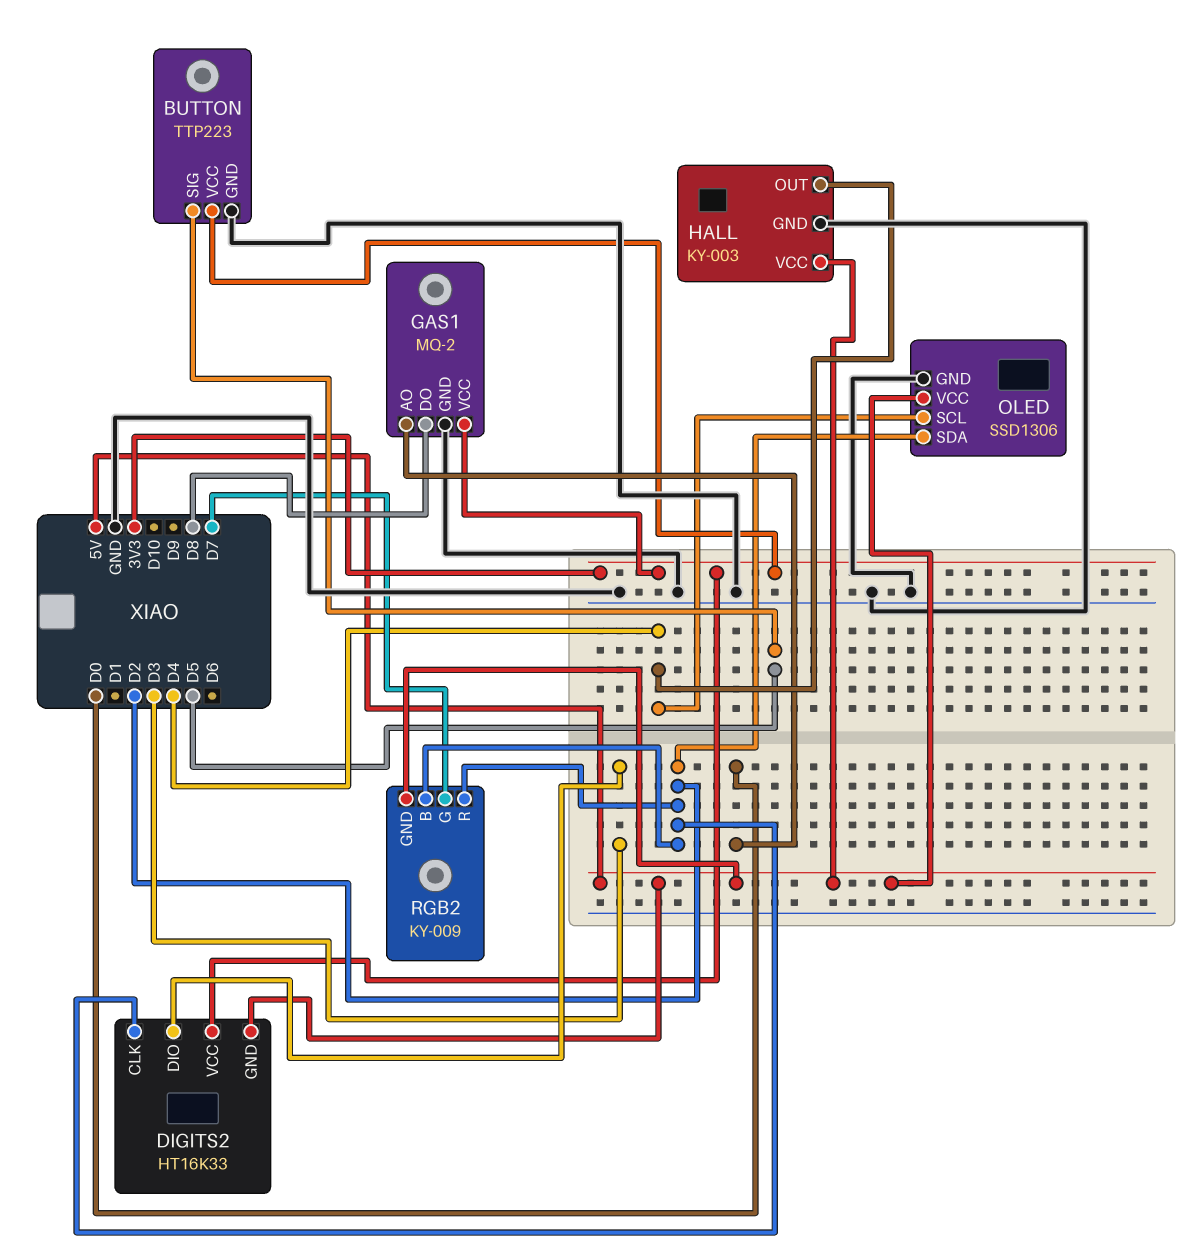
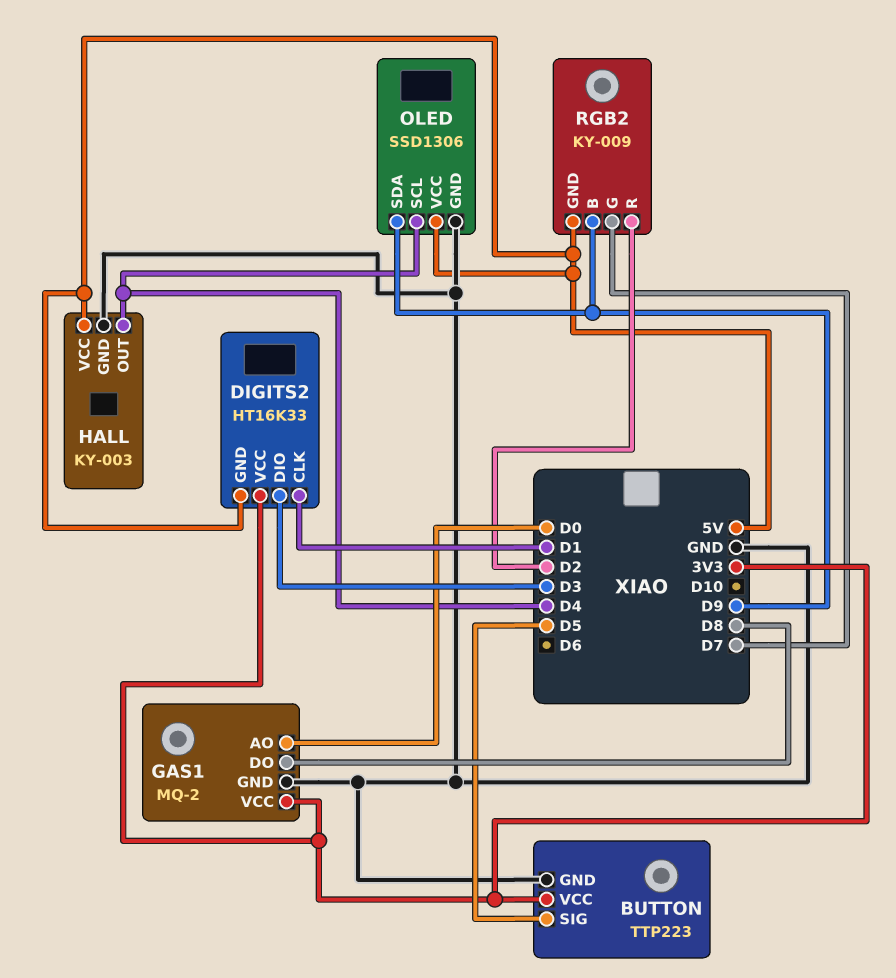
DIGITS2 pin CLK: D2 -> D1
OLED pin SDA: D2 -> D9
RGB2 pin B: D2 -> D9

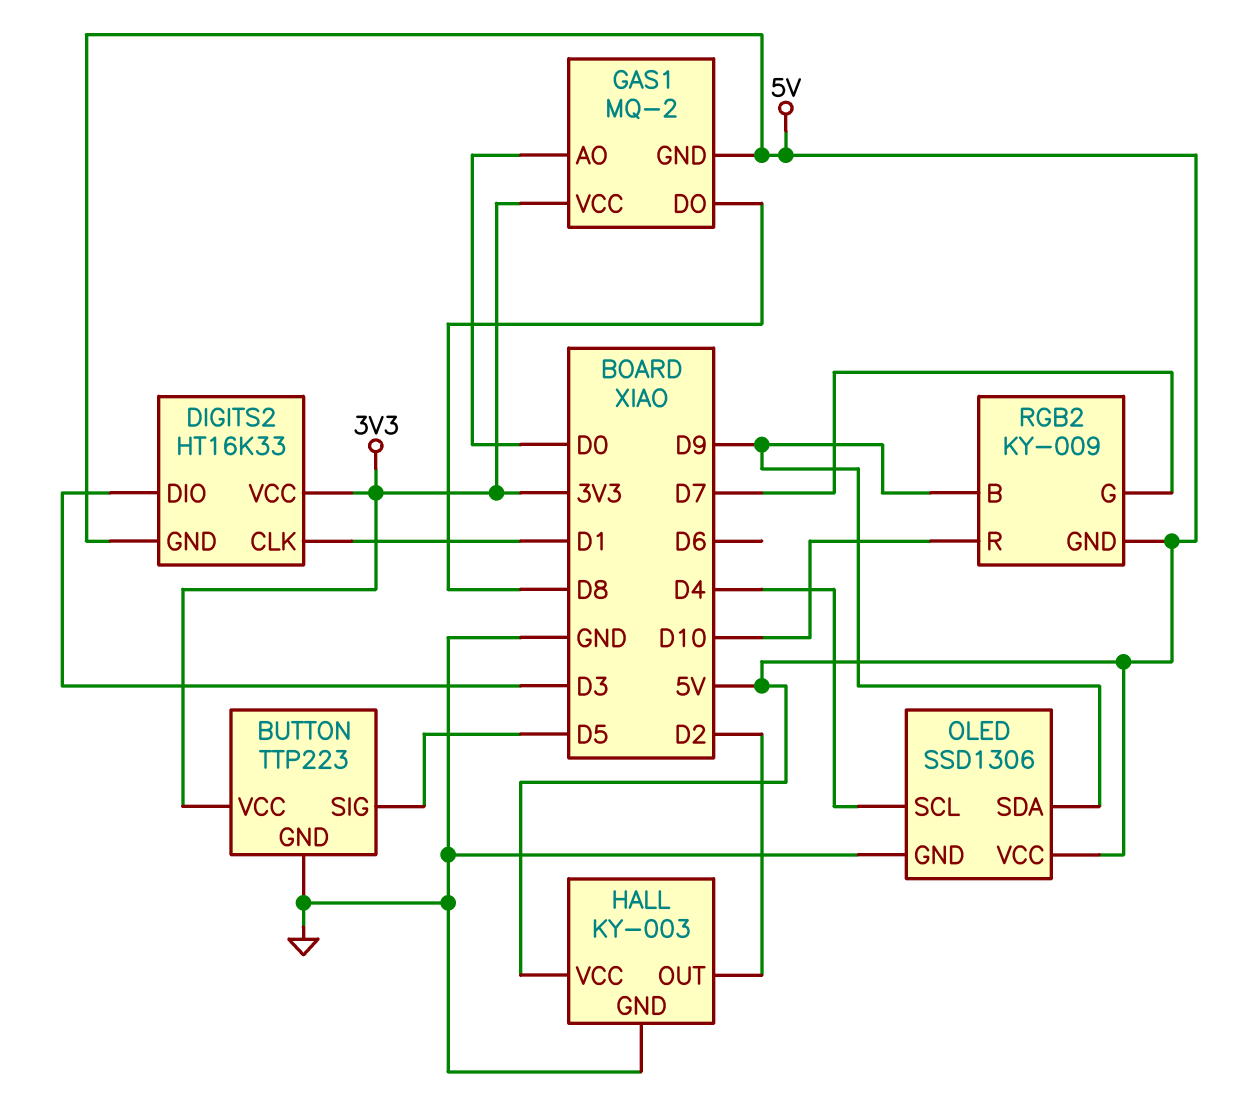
GAS1 pin GND: GND -> 5V
HALL pin OUT: D4 -> D2
RGB2 pin R: D2 -> D10

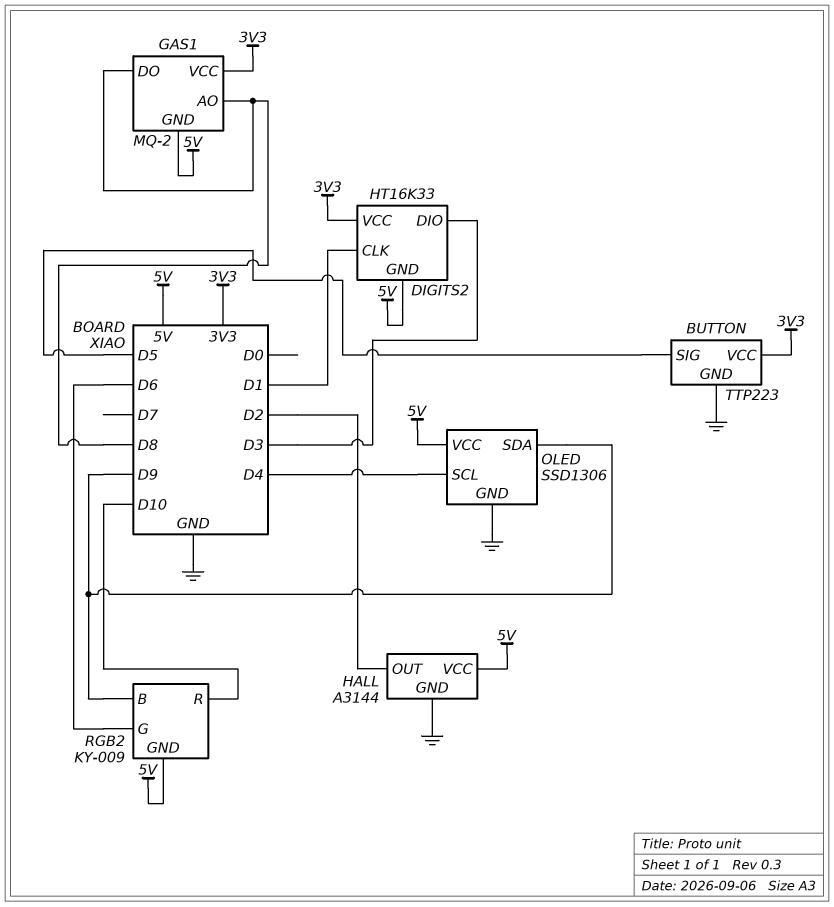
GAS1 pin AO: D0 -> D8
HALL: KY-003 -> A3144
RGB2 pin G: D7 -> D6

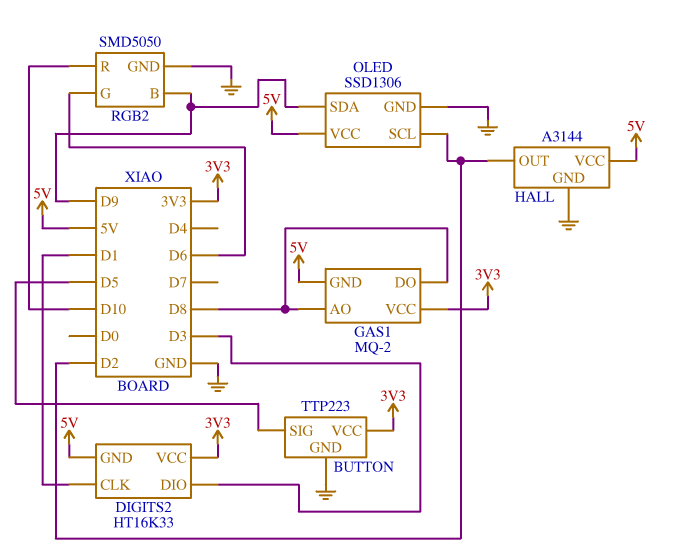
OLED pin SCL: D4 -> D2
RGB2: KY-009 -> SMD5050
RGB2 pin GND: 5V -> GND

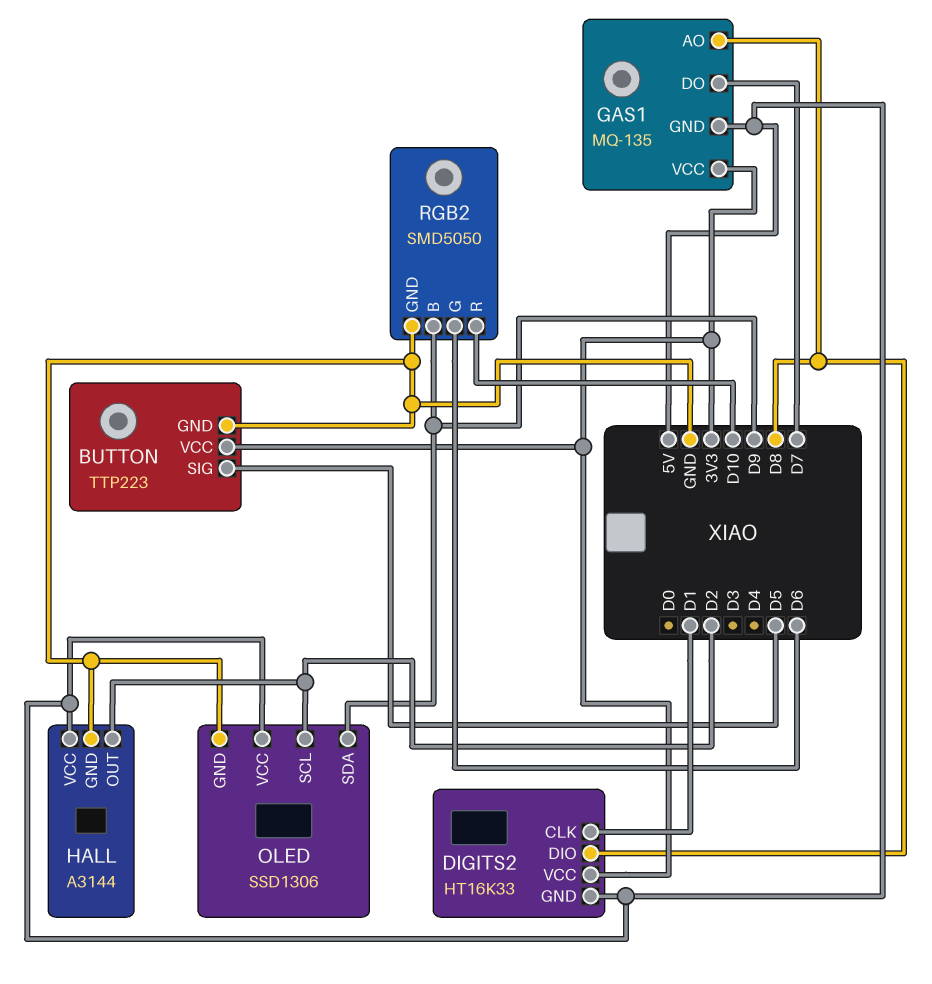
DIGITS2 pin DIO: D3 -> D8
GAS1: MQ-2 -> MQ-135
GAS1 pin DO: D8 -> D7

